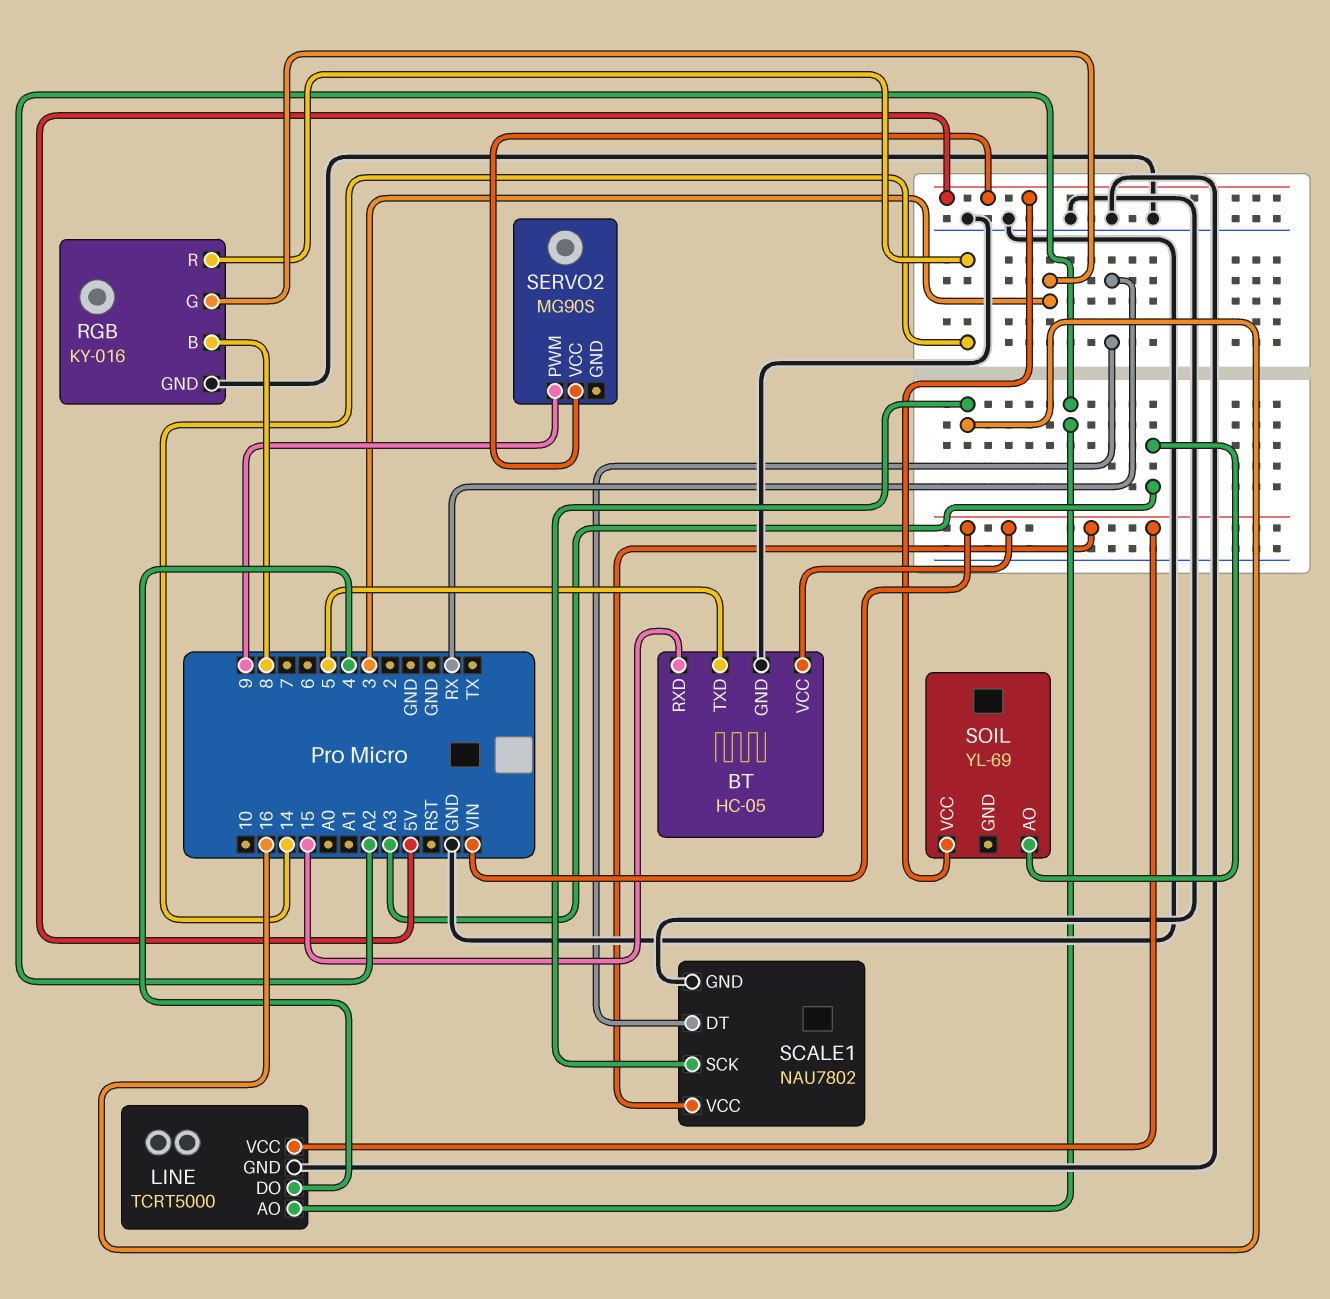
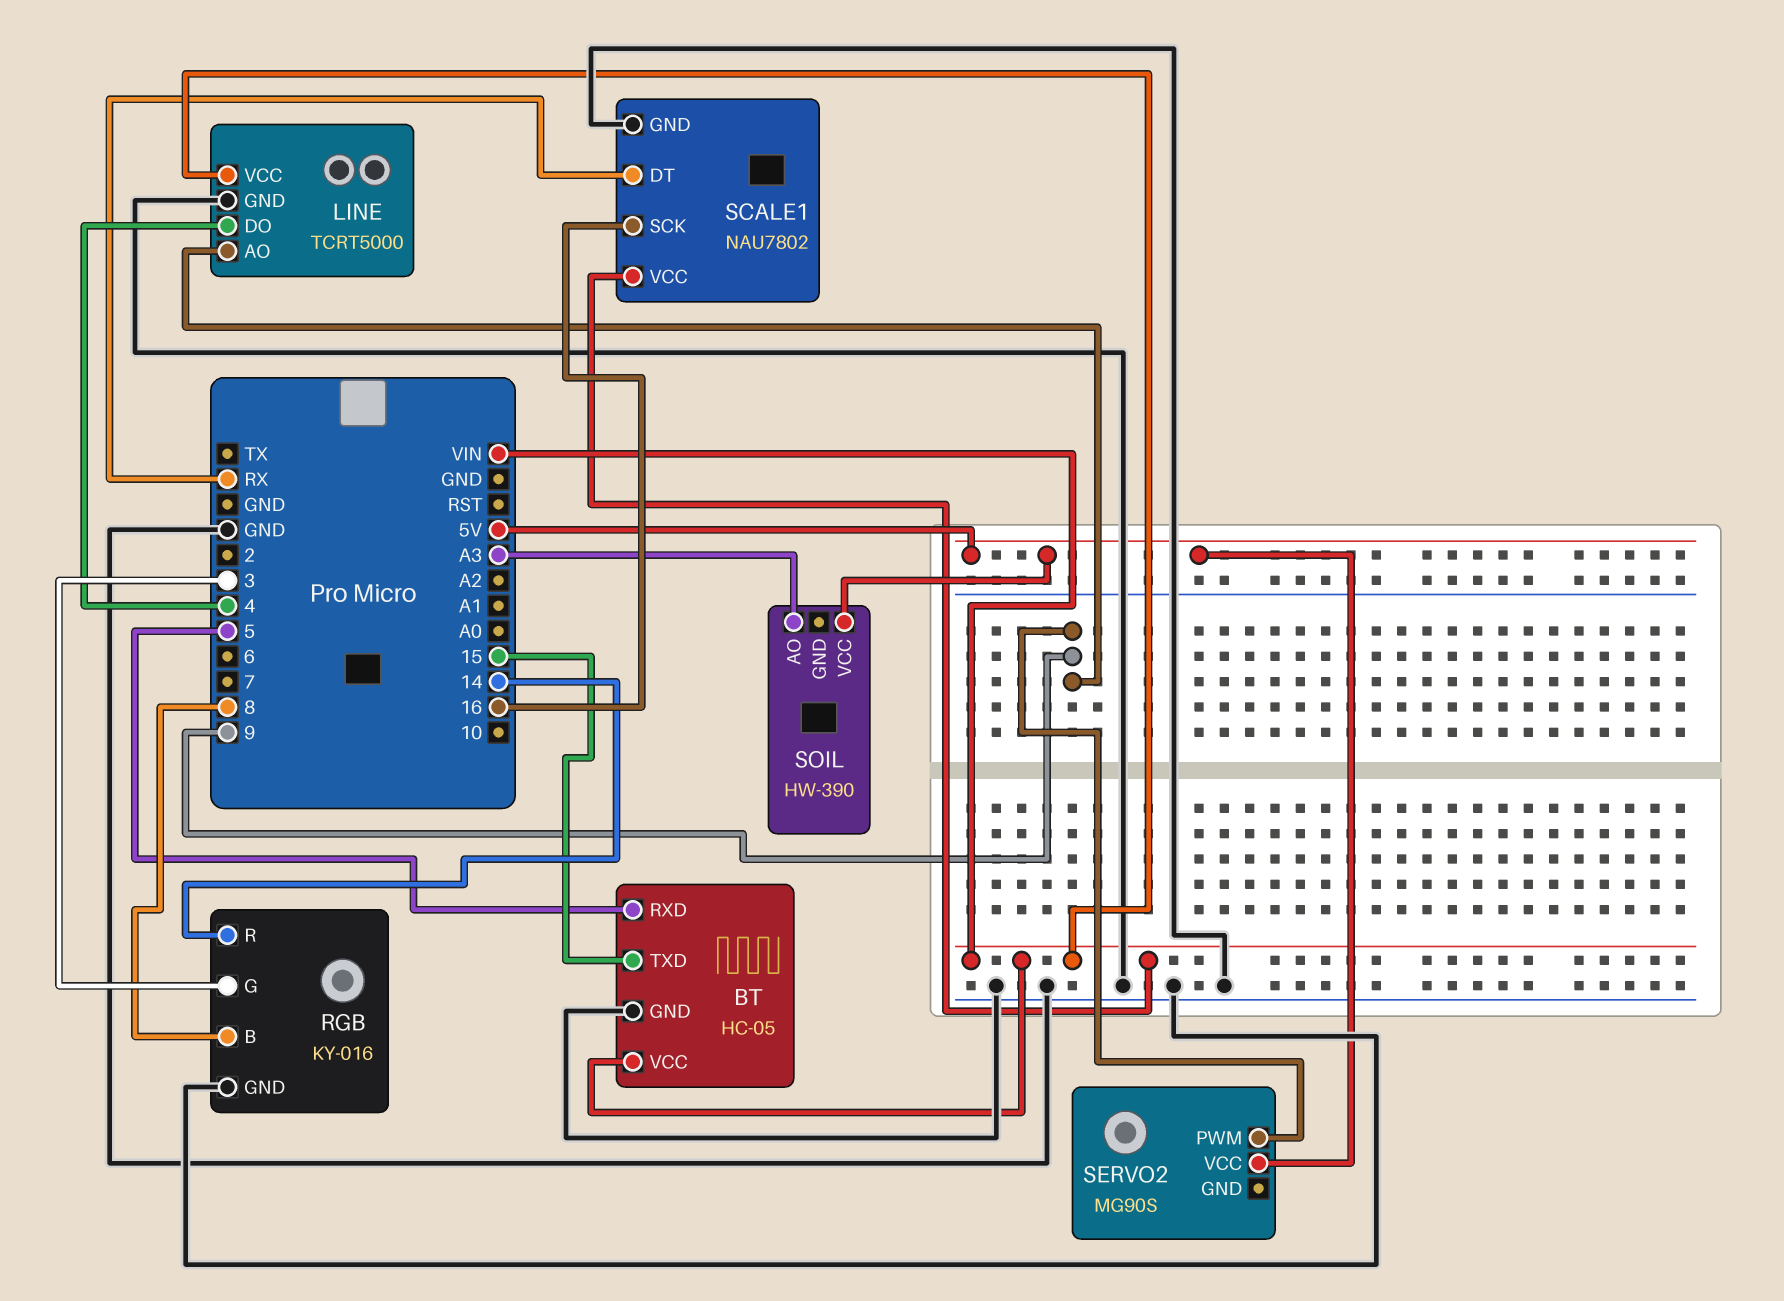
BT pin RXD: 15 -> 5
BT pin TXD: 5 -> 15
LINE pin AO: A2 -> 9
SOIL: YL-69 -> HW-390

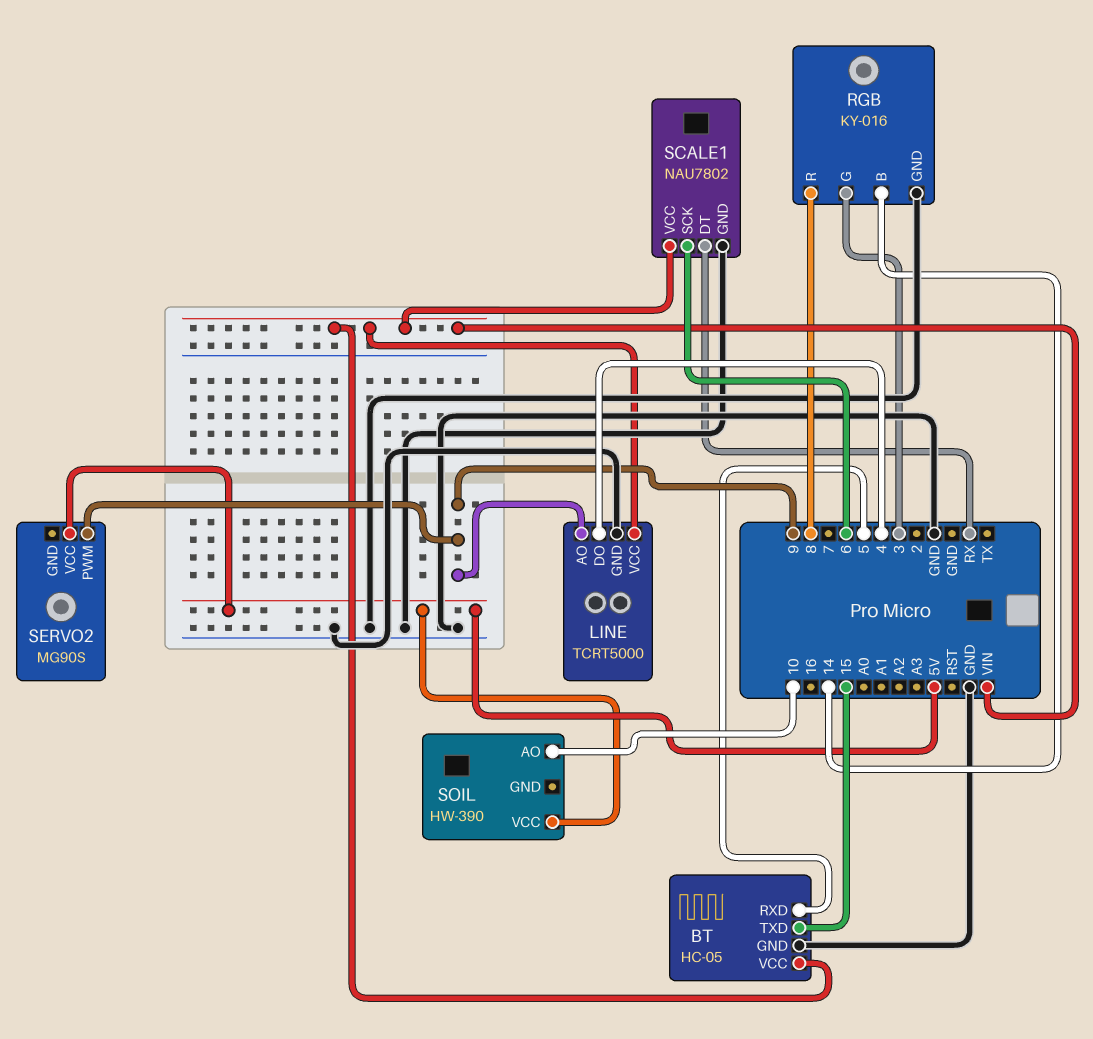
RGB pin B: 8 -> 14
RGB pin R: 14 -> 8
SCALE1 pin SCK: 16 -> 6
SOIL pin AO: A3 -> 10

